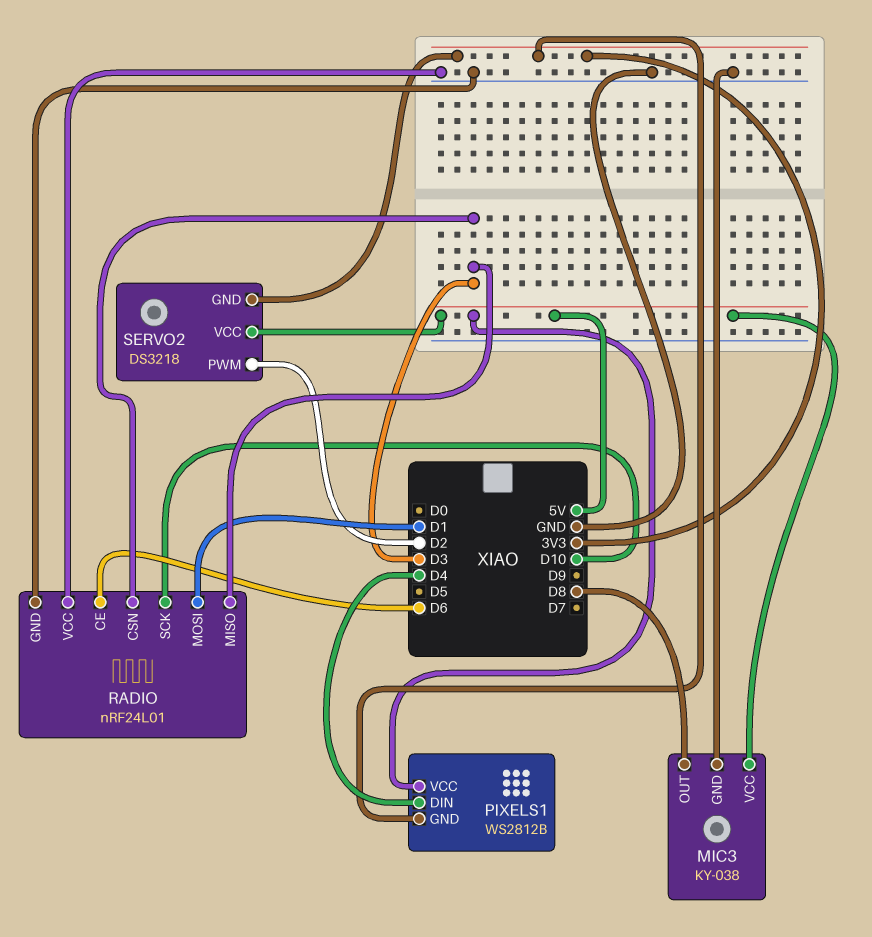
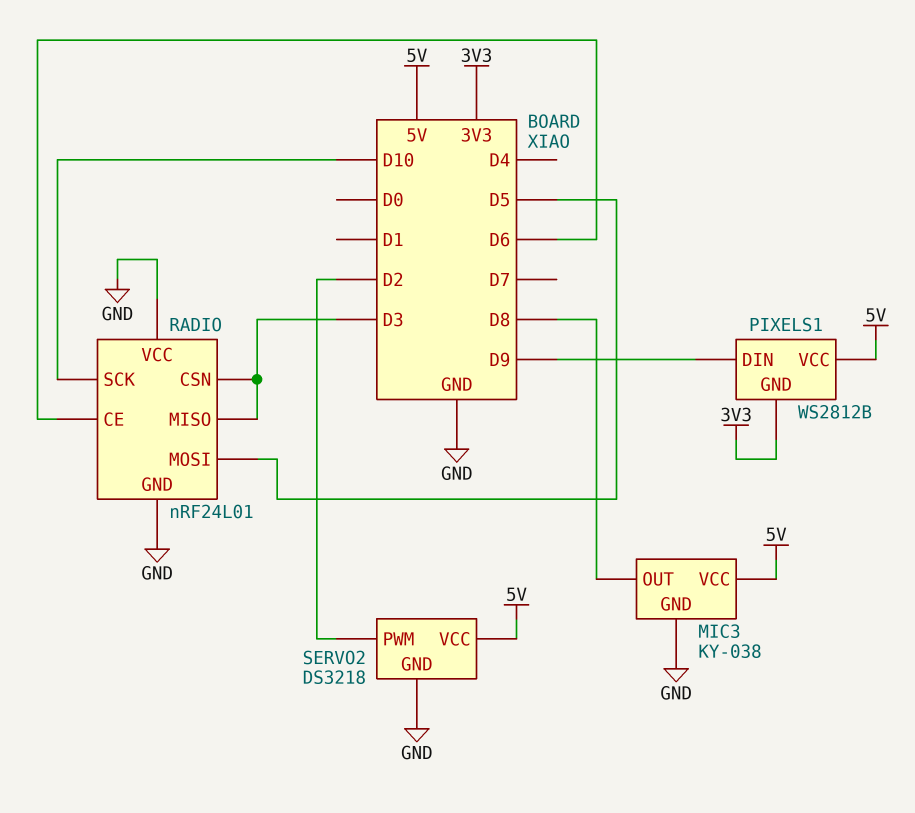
PIXELS1 pin DIN: D4 -> D9
RADIO pin MOSI: D1 -> D5
SERVO2 pin GND: 3V3 -> GND

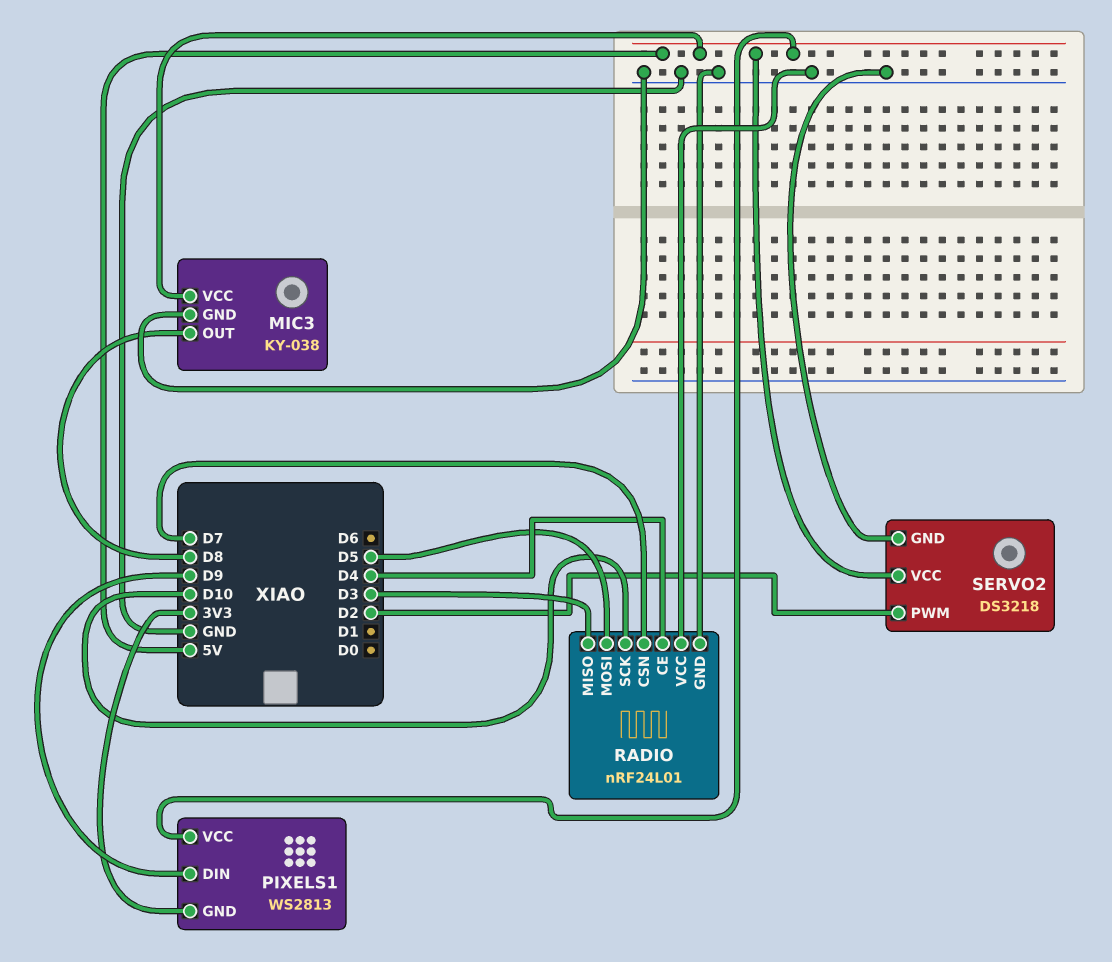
PIXELS1: WS2812B -> WS2813
RADIO pin CE: D6 -> D4
RADIO pin CSN: D3 -> D7

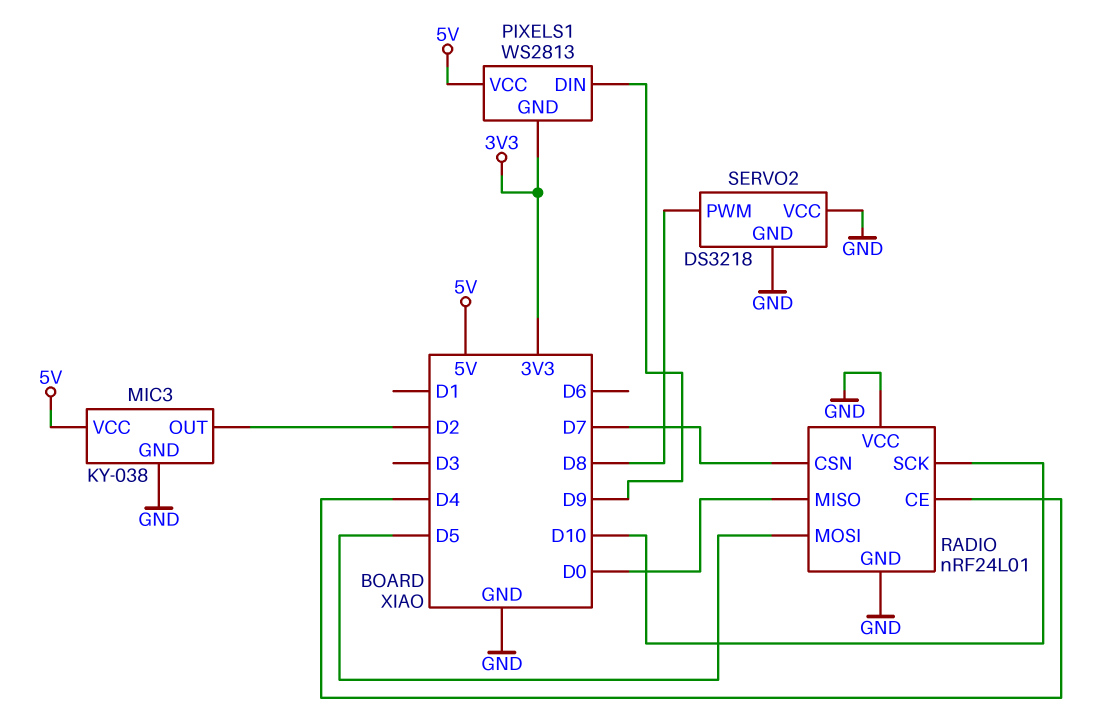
MIC3 pin OUT: D8 -> D2
RADIO pin MISO: D3 -> D0
SERVO2 pin PWM: D2 -> D8
SERVO2 pin VCC: 5V -> GND

